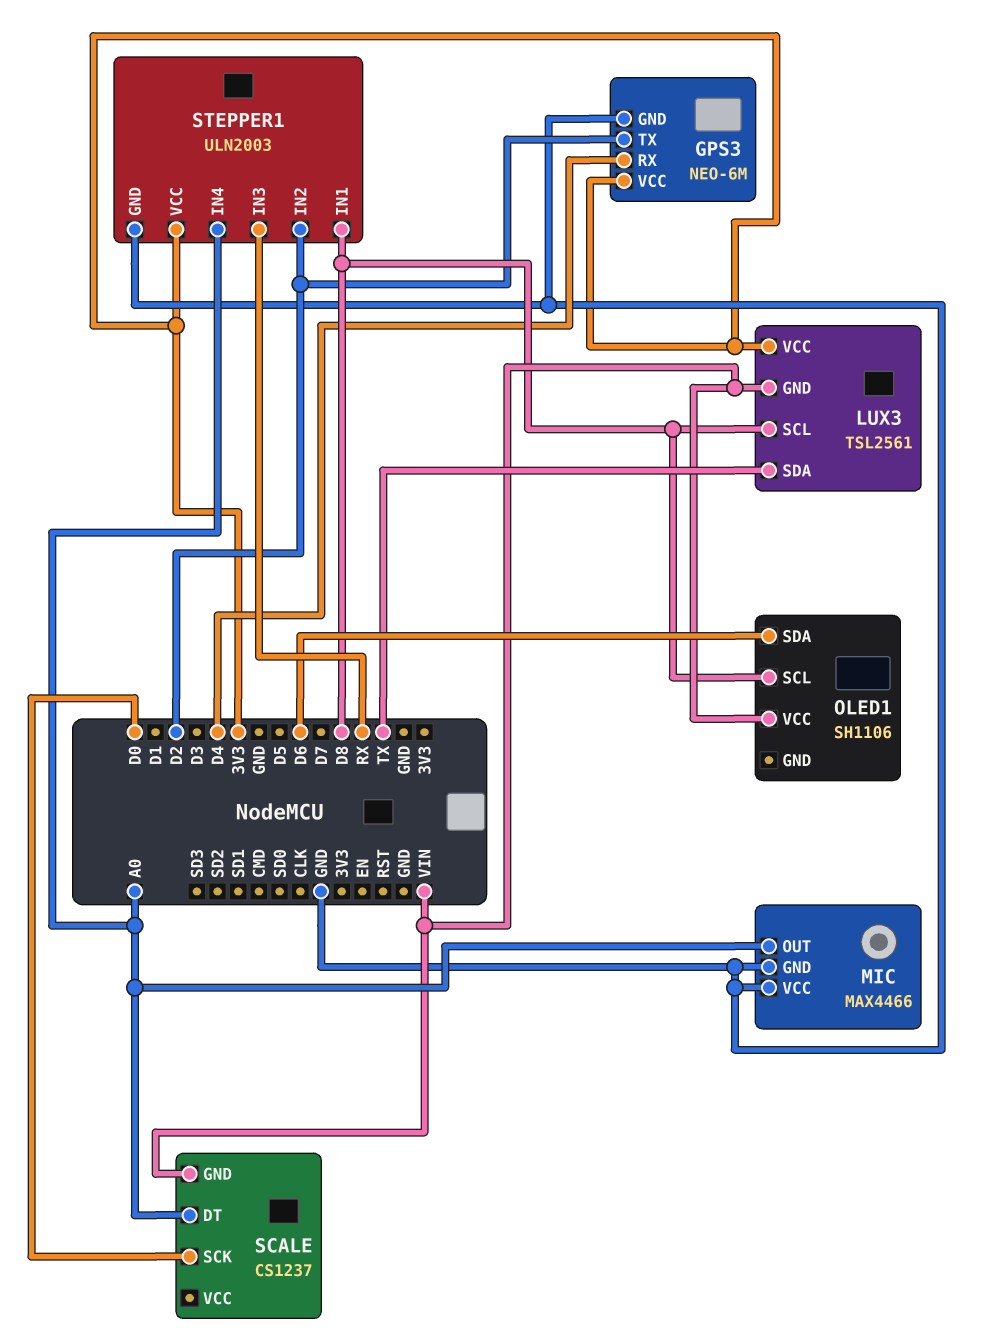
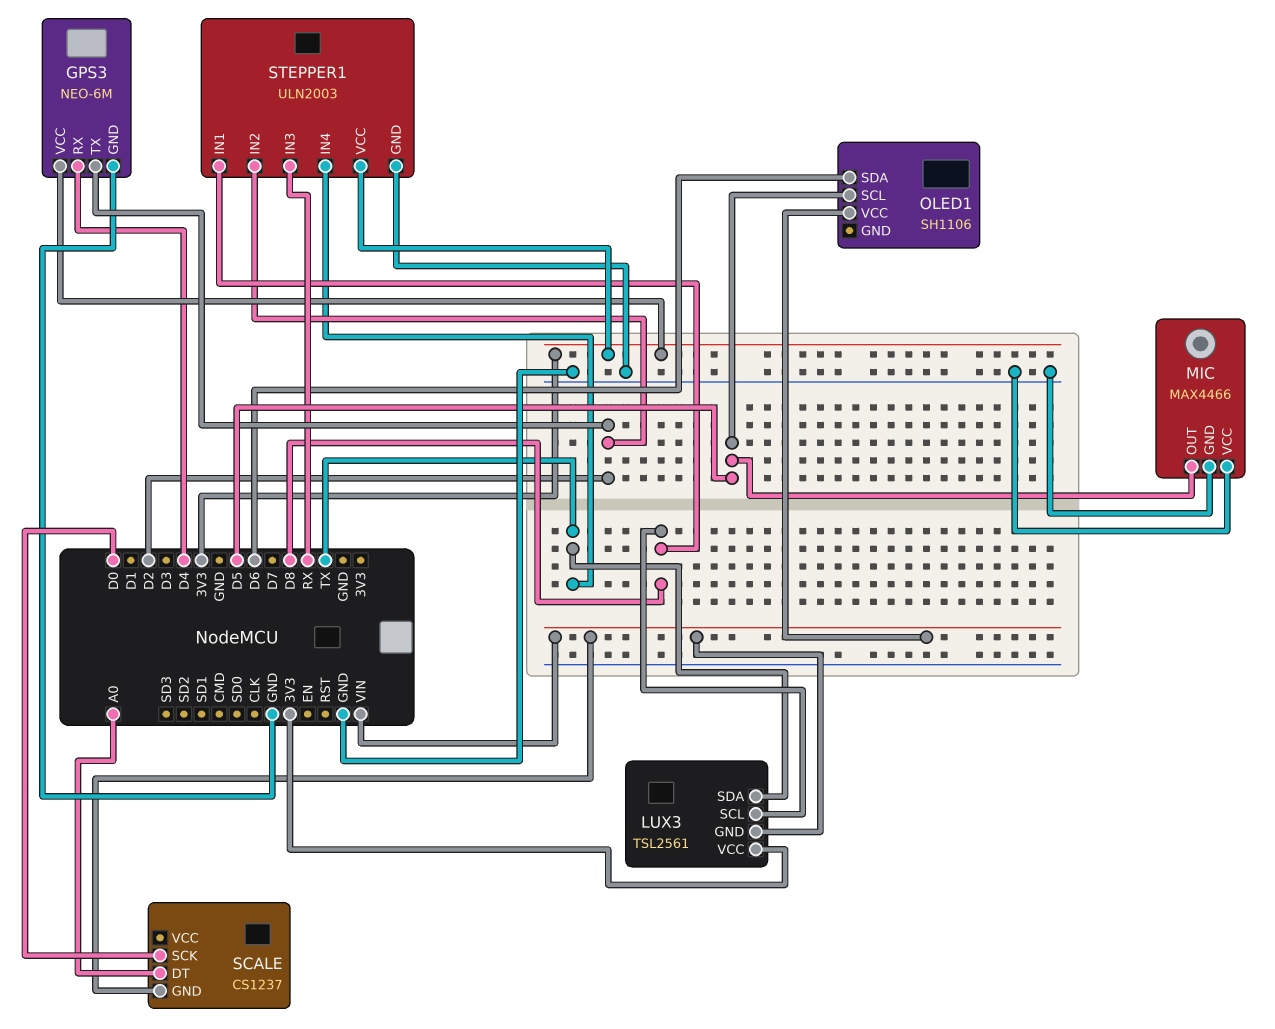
MIC pin OUT: A0 -> D5
OLED1 pin SCL: D8 -> D5
STEPPER1 pin IN4: A0 -> TX

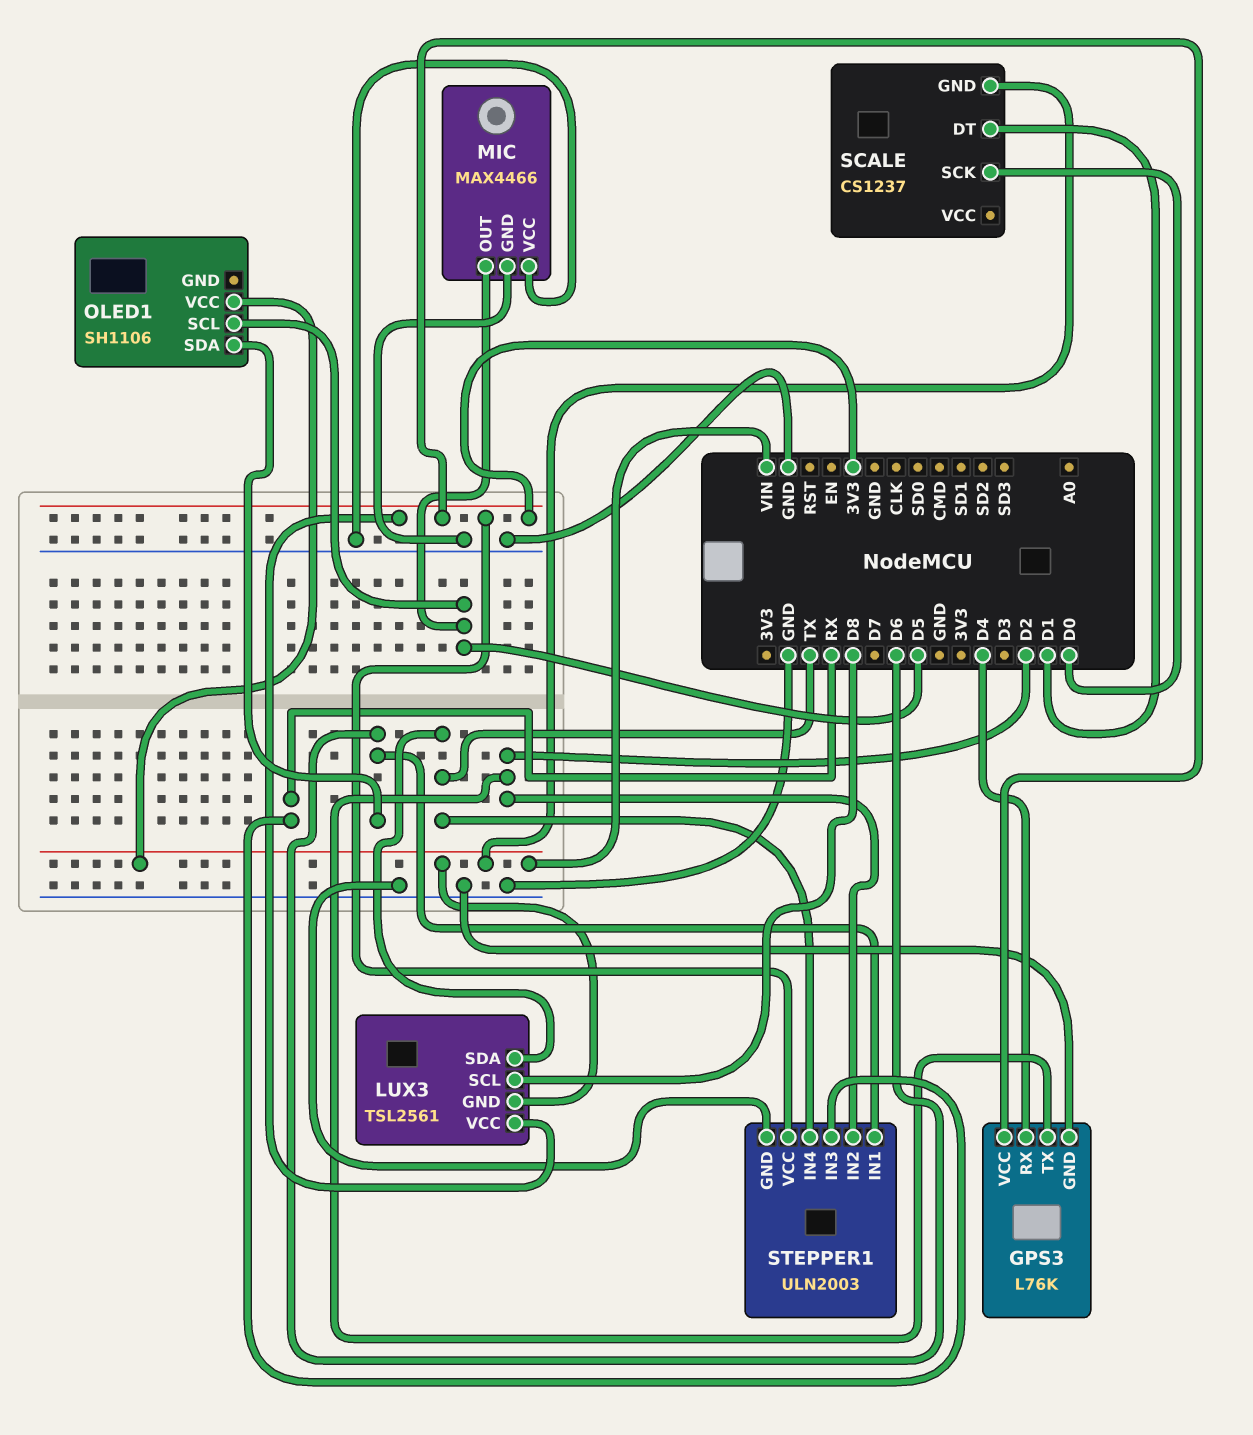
GPS3: NEO-6M -> L76K
SCALE pin DT: A0 -> D1
STEPPER1 pin IN1: D8 -> D6

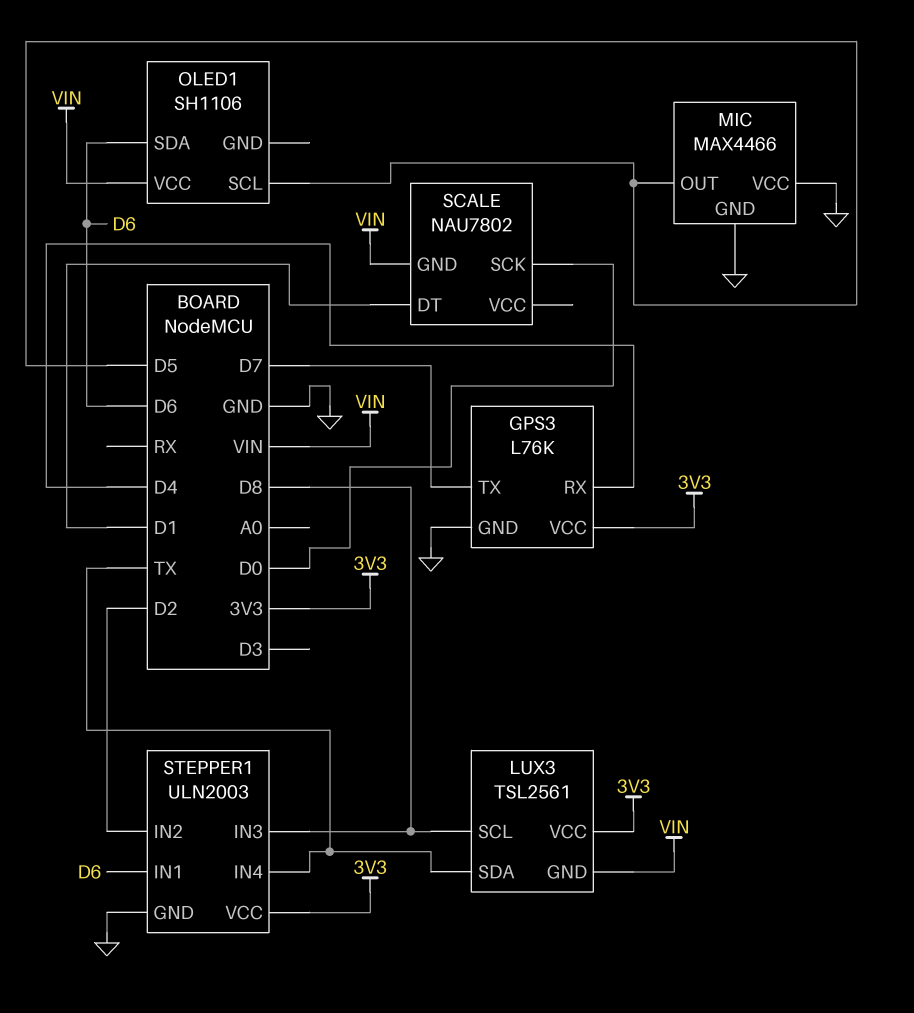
GPS3 pin TX: D2 -> D7
SCALE: CS1237 -> NAU7802
STEPPER1 pin IN3: RX -> D8

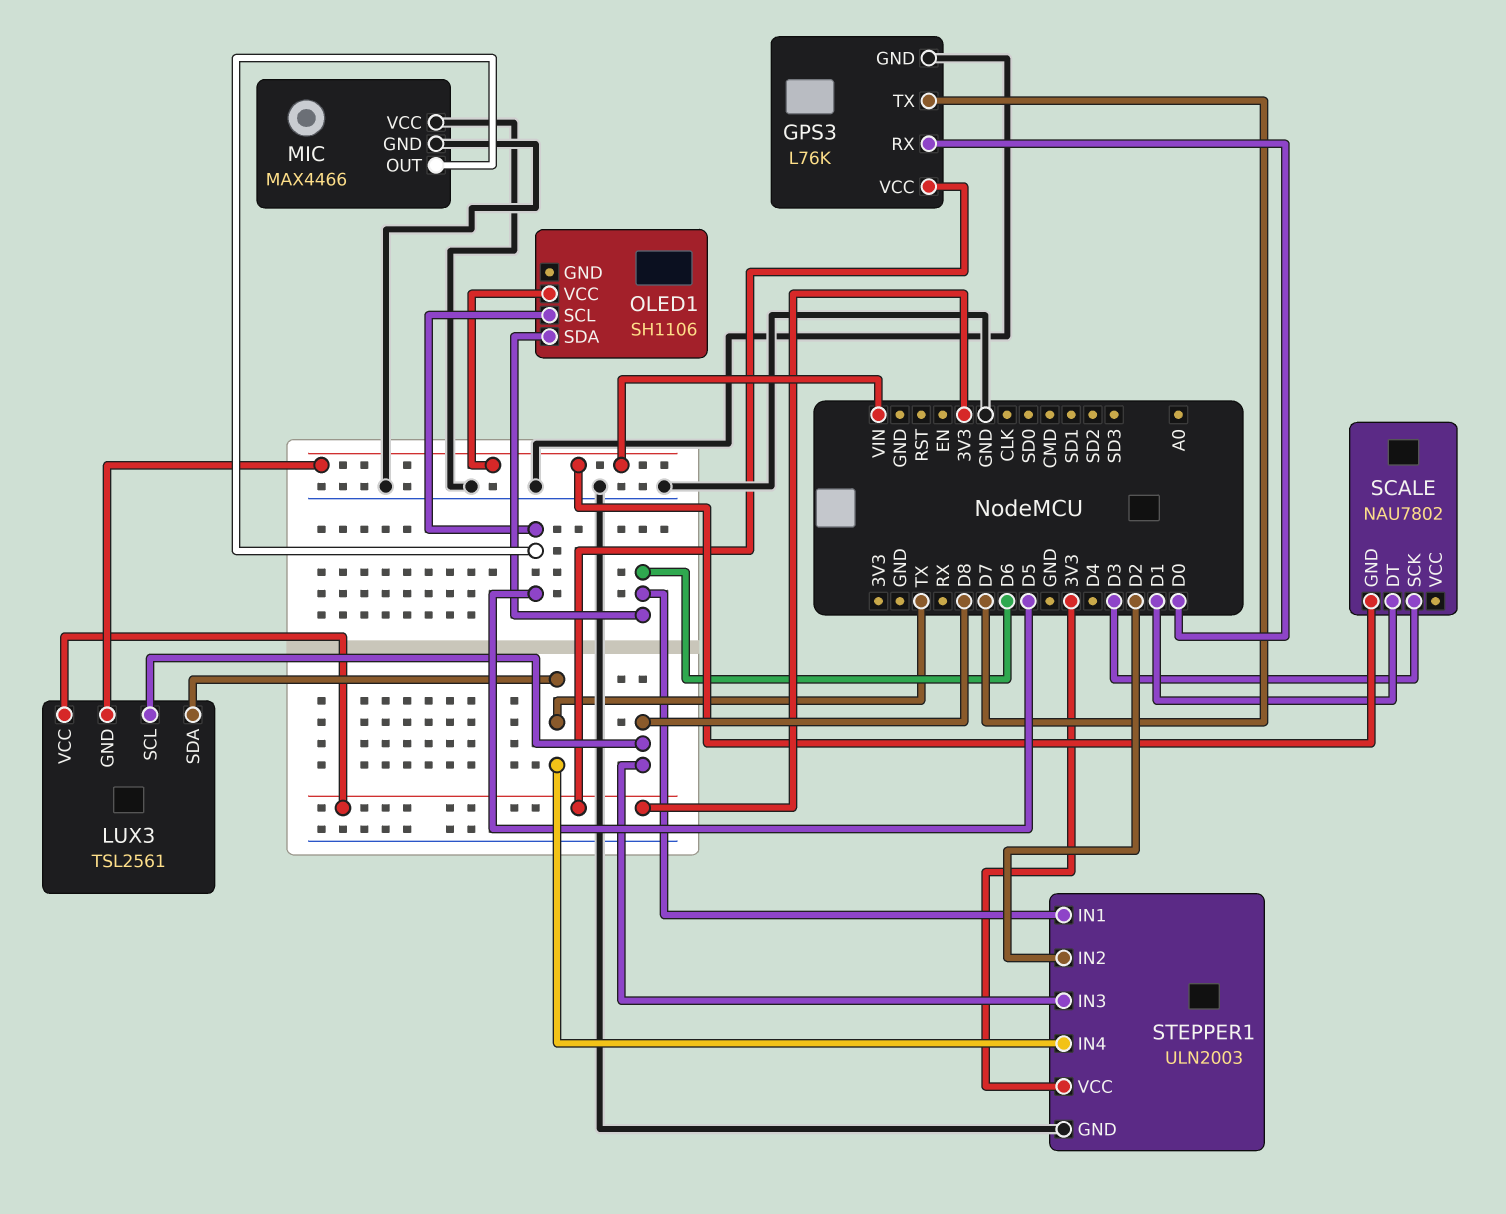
GPS3 pin RX: D4 -> D0
SCALE pin SCK: D0 -> D3

